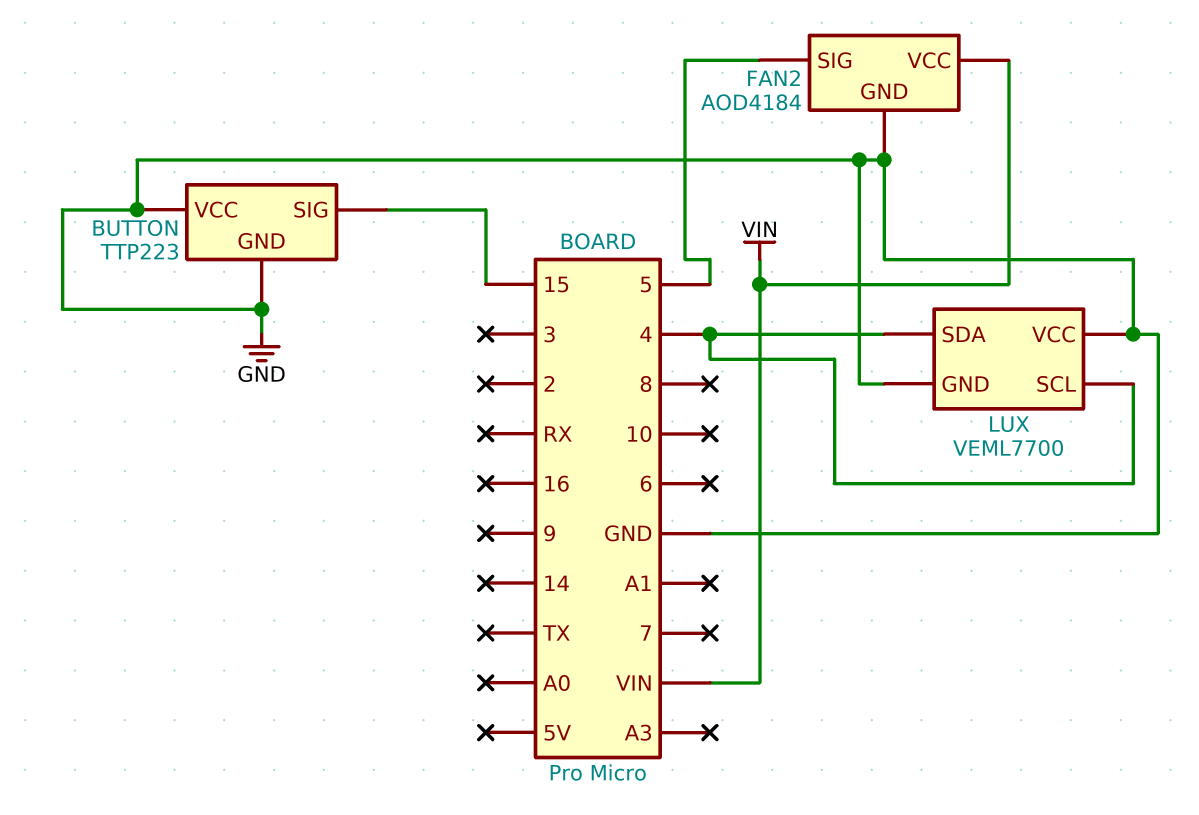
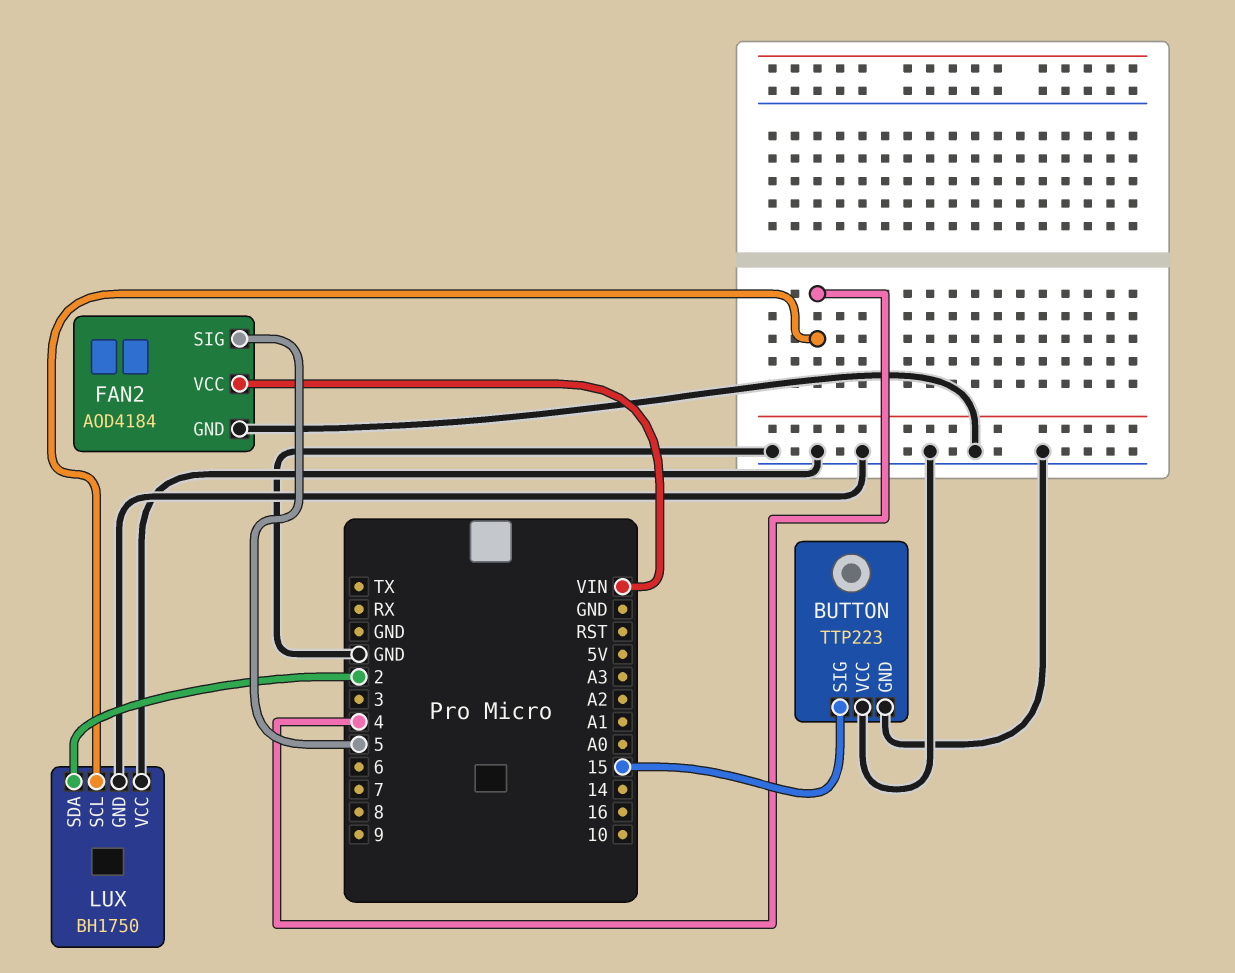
LUX: VEML7700 -> BH1750
LUX pin SDA: 4 -> 2

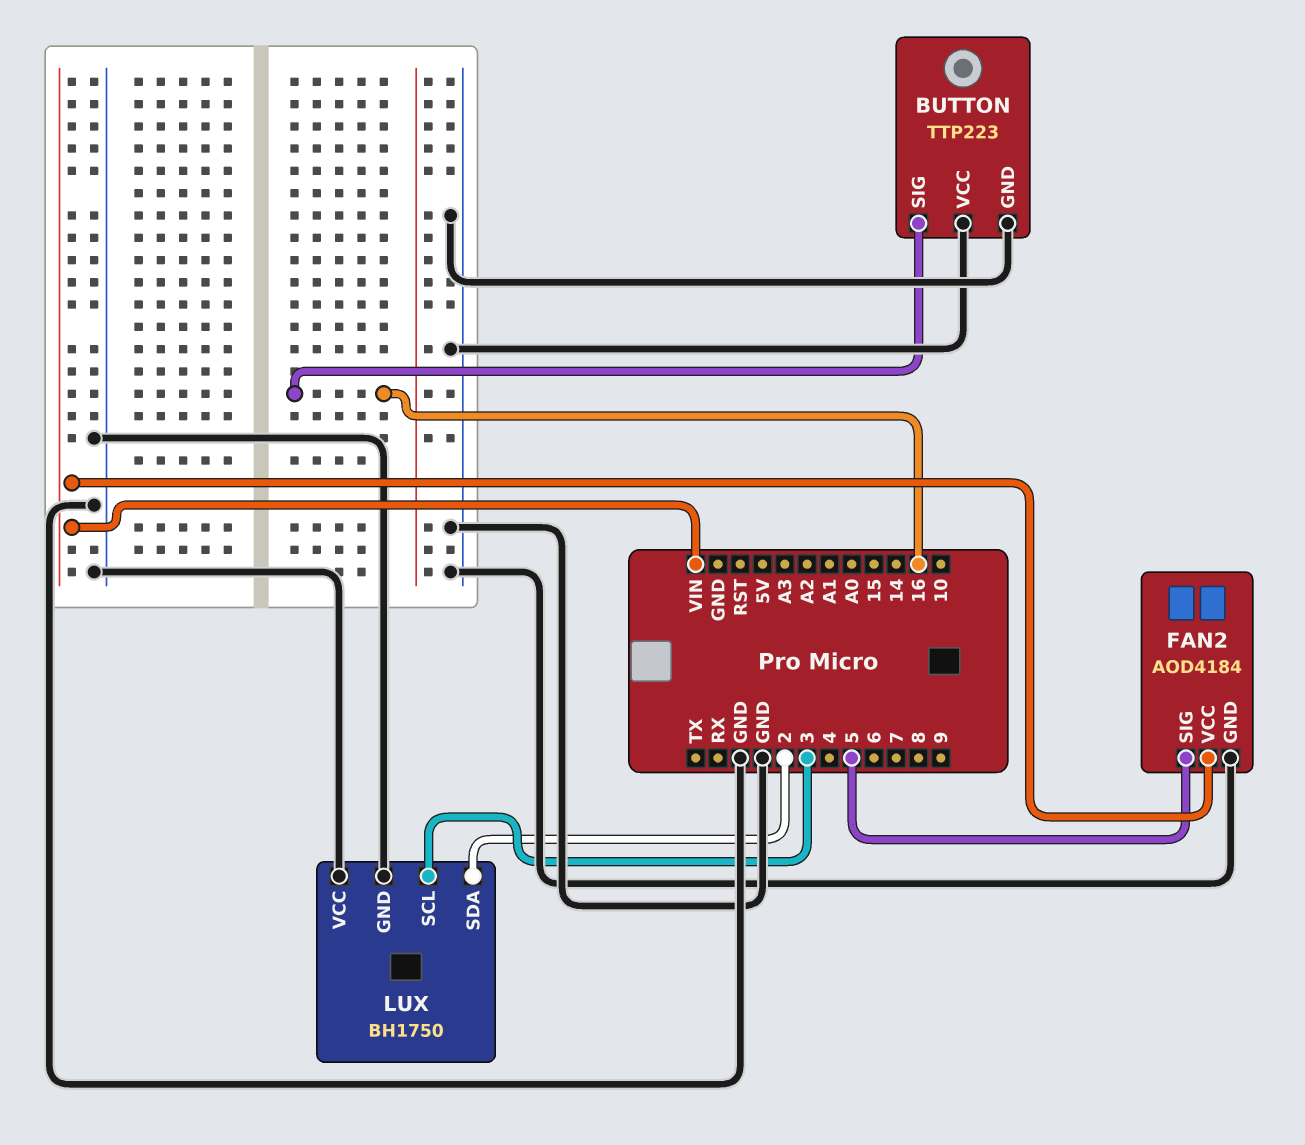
BUTTON pin SIG: 15 -> 16
LUX pin SCL: 4 -> 3

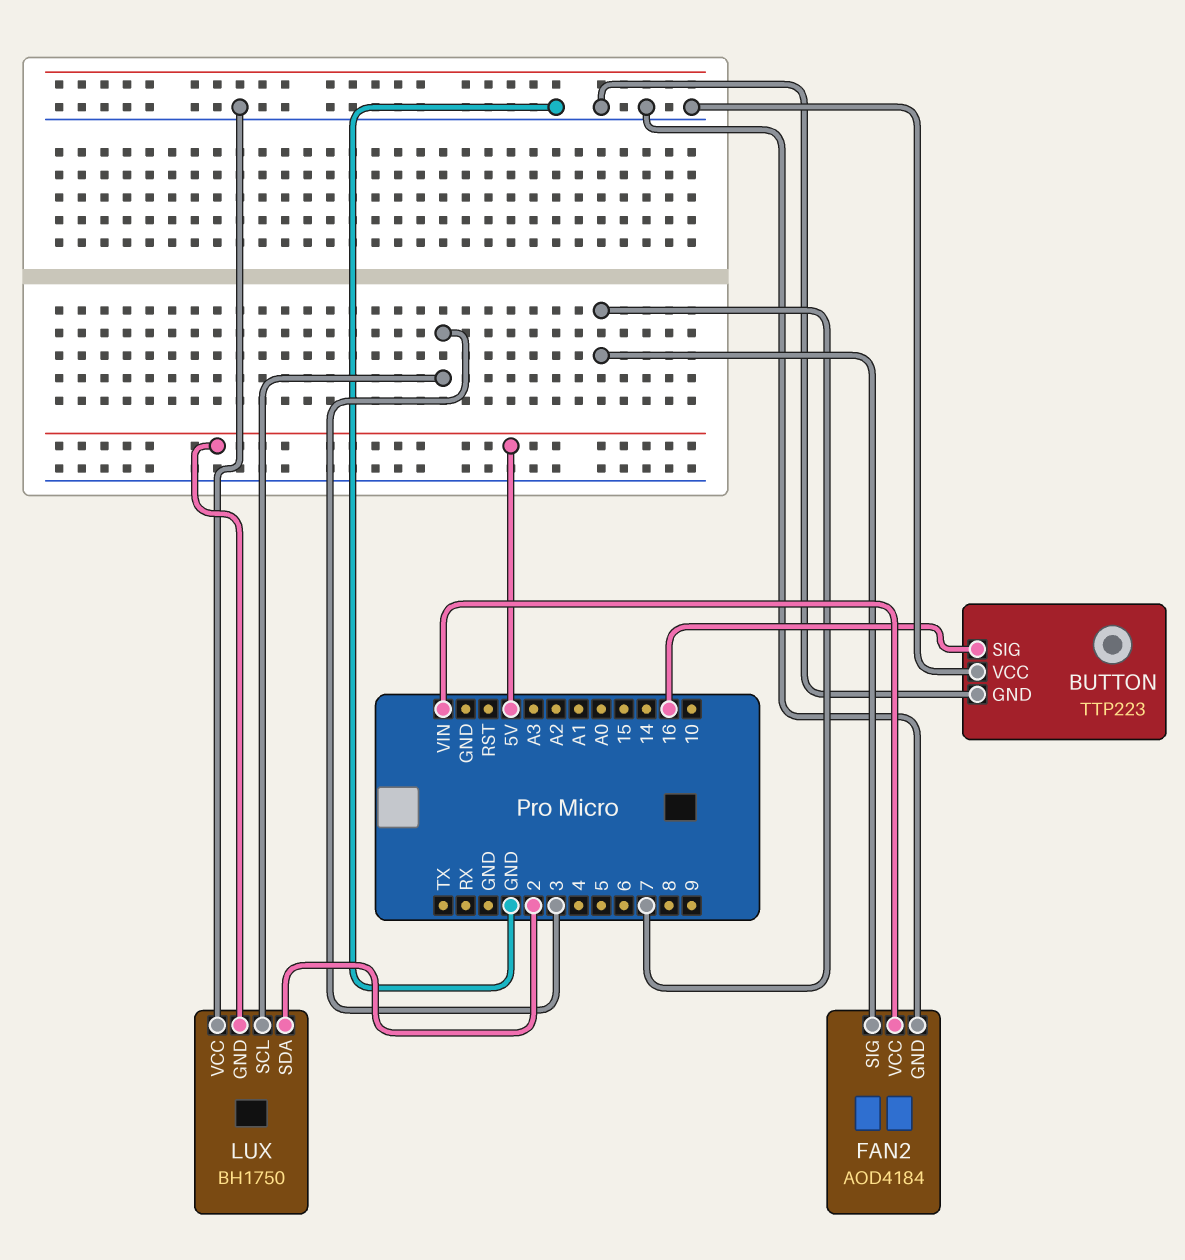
FAN2 pin SIG: 5 -> 7
LUX pin GND: GND -> 5V

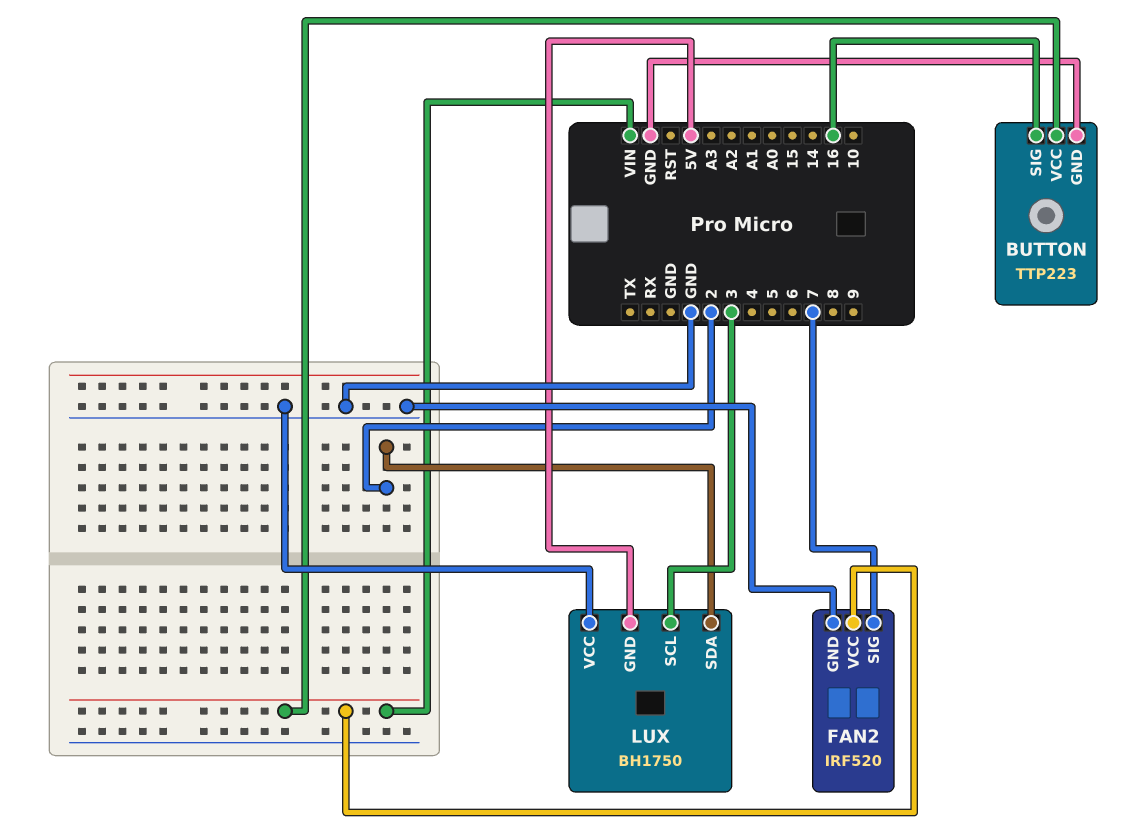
BUTTON pin VCC: GND -> VIN
FAN2: AOD4184 -> IRF520

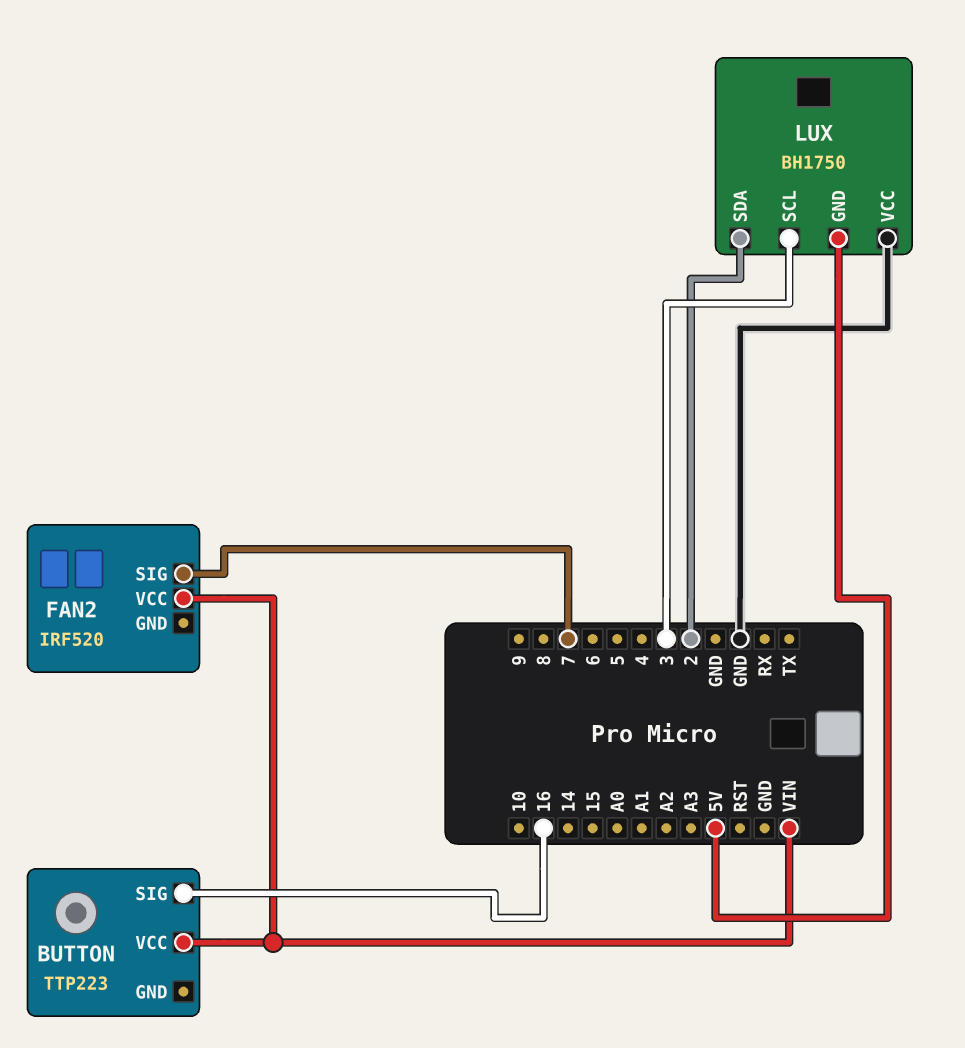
BUTTON pin GND: GND -> none
FAN2 pin GND: GND -> none

